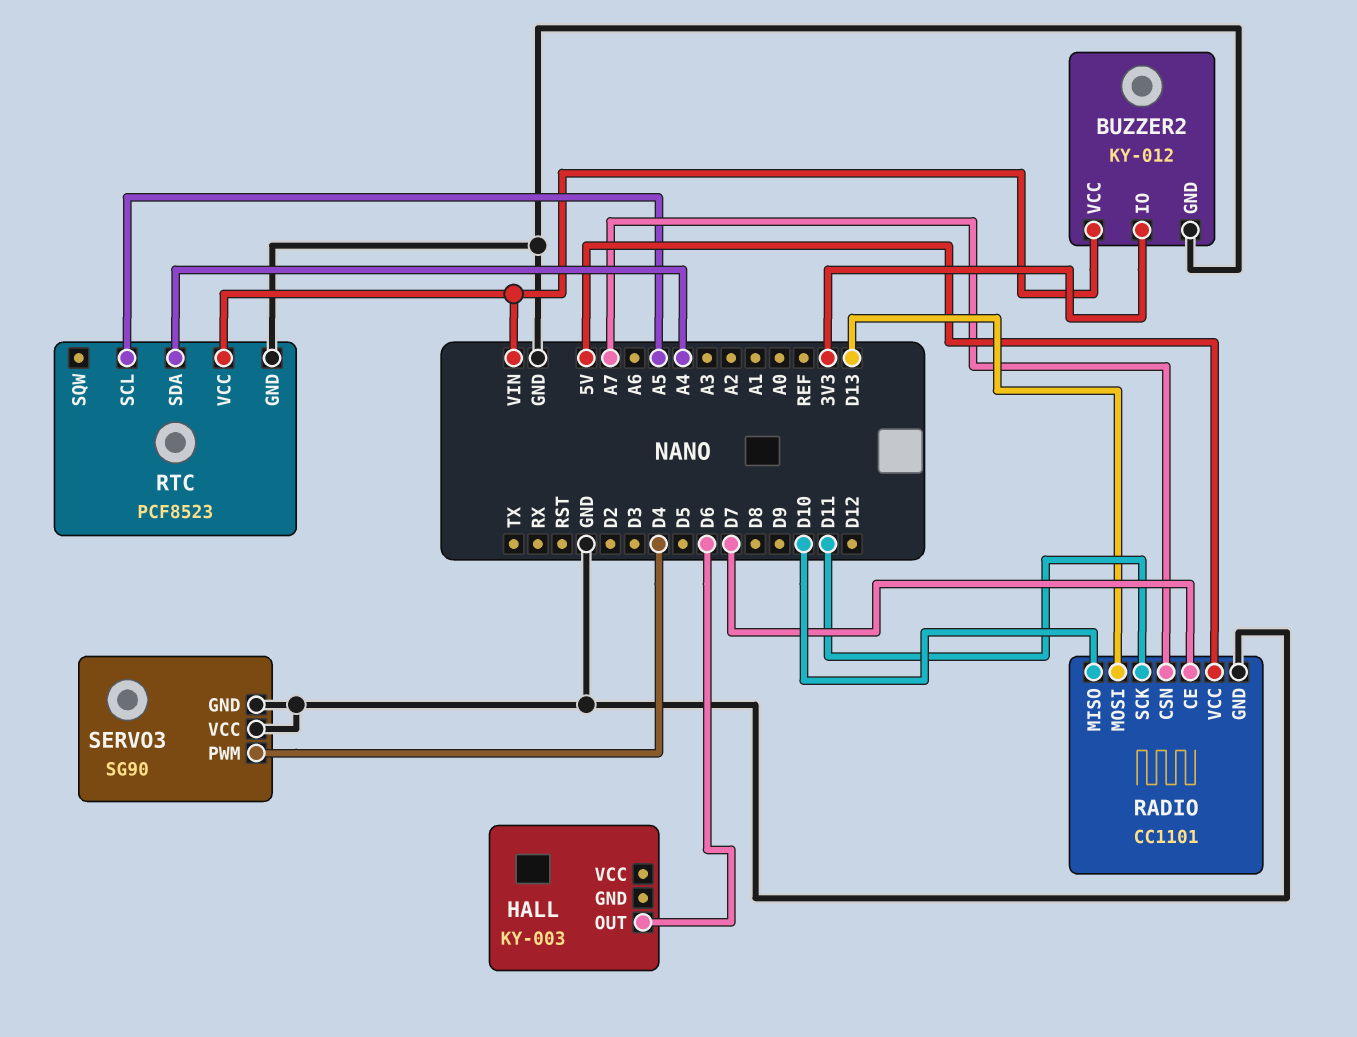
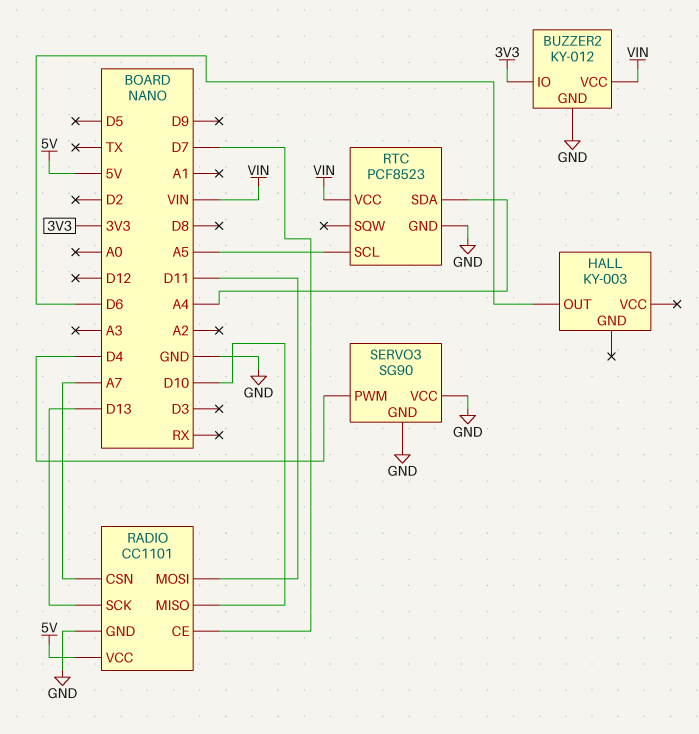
RADIO pin MOSI: D13 -> D11
RADIO pin SCK: D11 -> D13

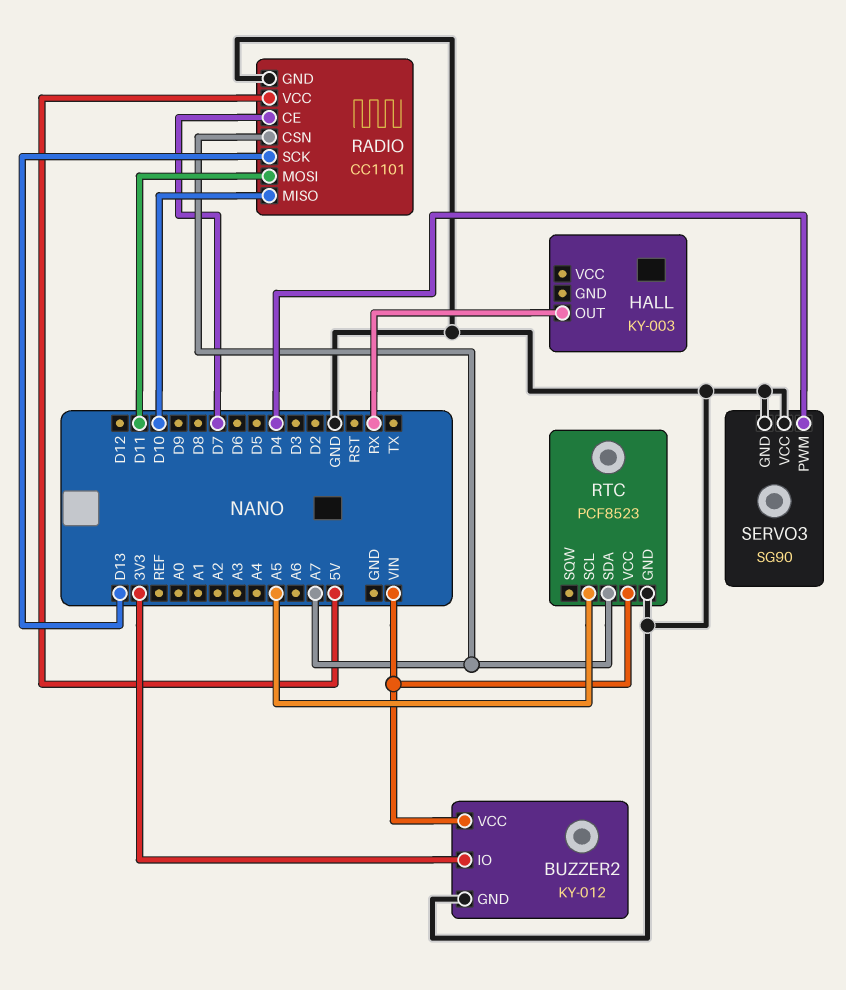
HALL pin OUT: D6 -> RX
RTC pin SDA: A4 -> A7

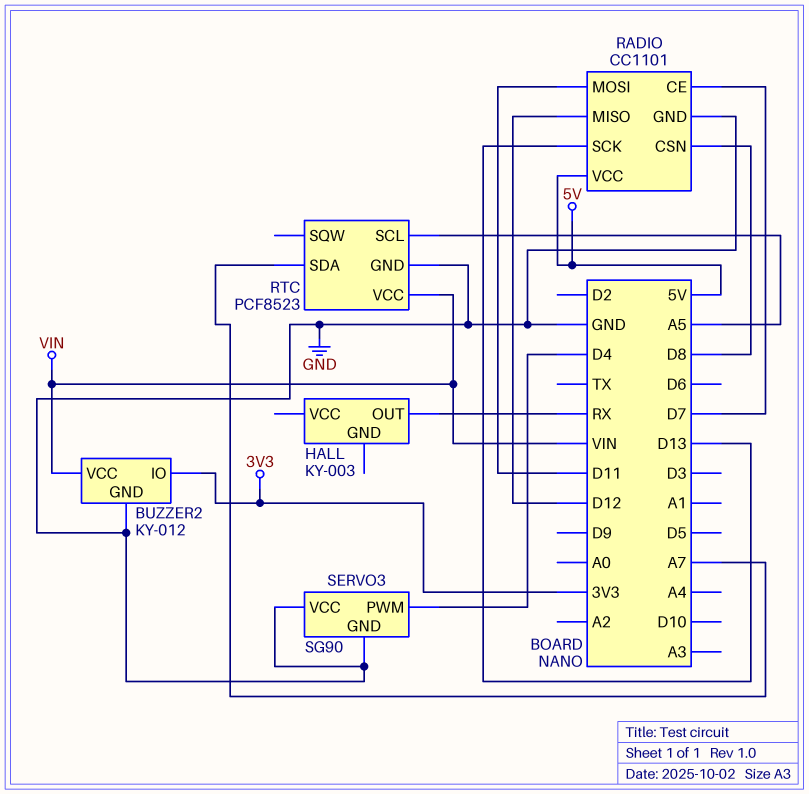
RADIO pin CSN: A7 -> D8
RADIO pin MISO: D10 -> D12

